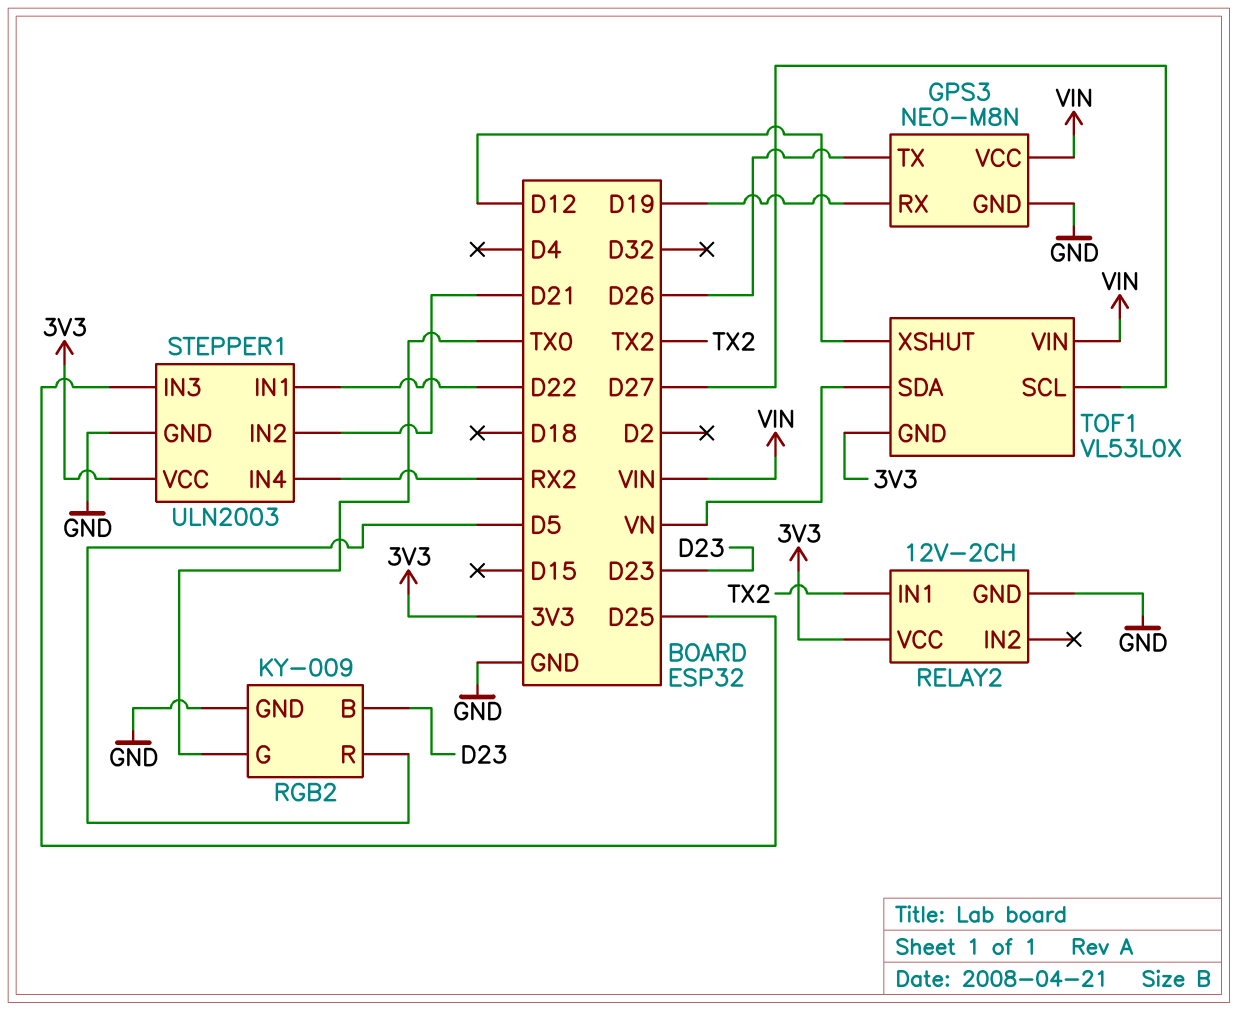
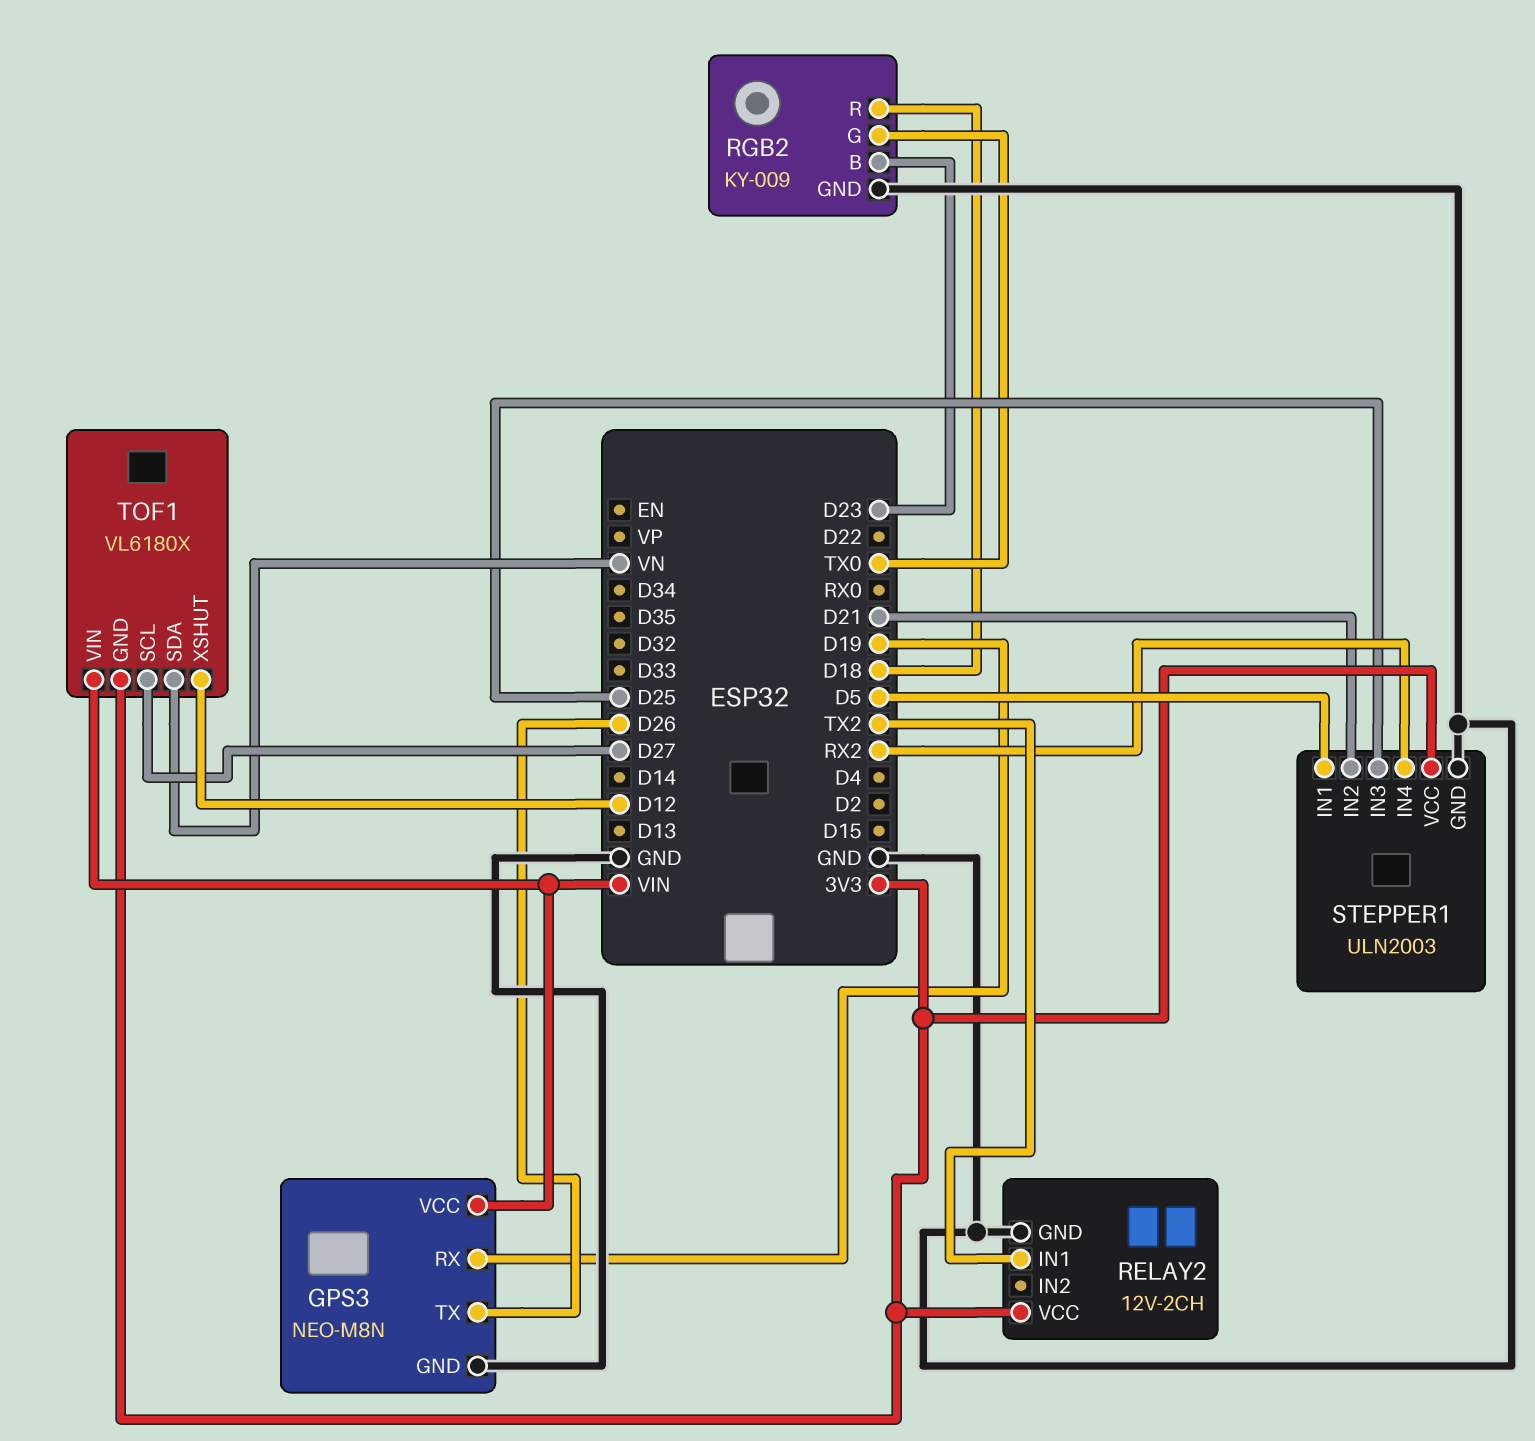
RGB2 pin R: D5 -> D18
STEPPER1 pin IN1: D22 -> D5
TOF1: VL53L0X -> VL6180X

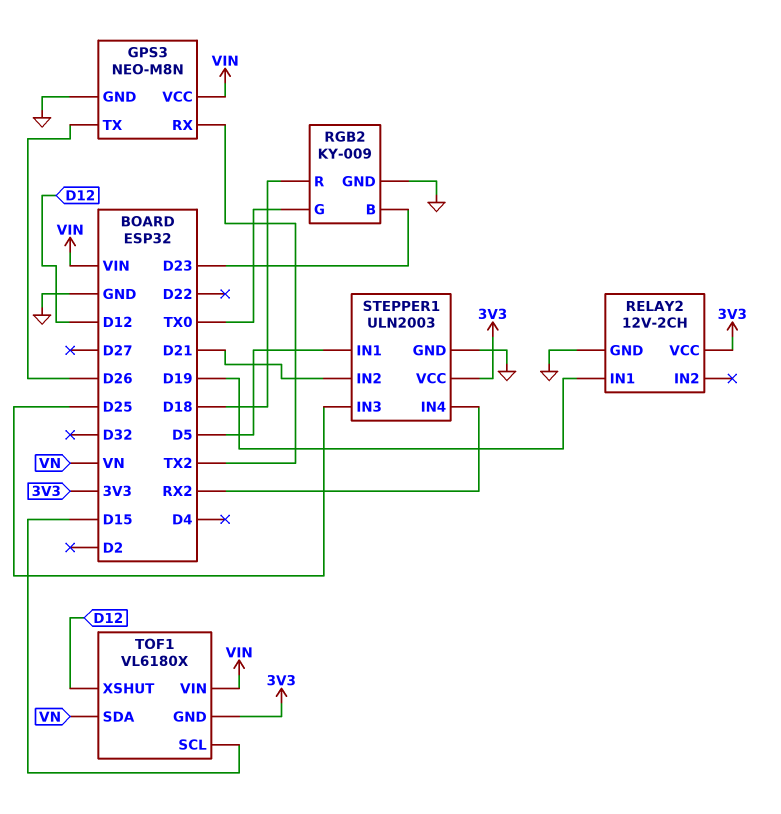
GPS3 pin RX: D19 -> TX2
RELAY2 pin IN1: TX2 -> D19
TOF1 pin SCL: D27 -> D15

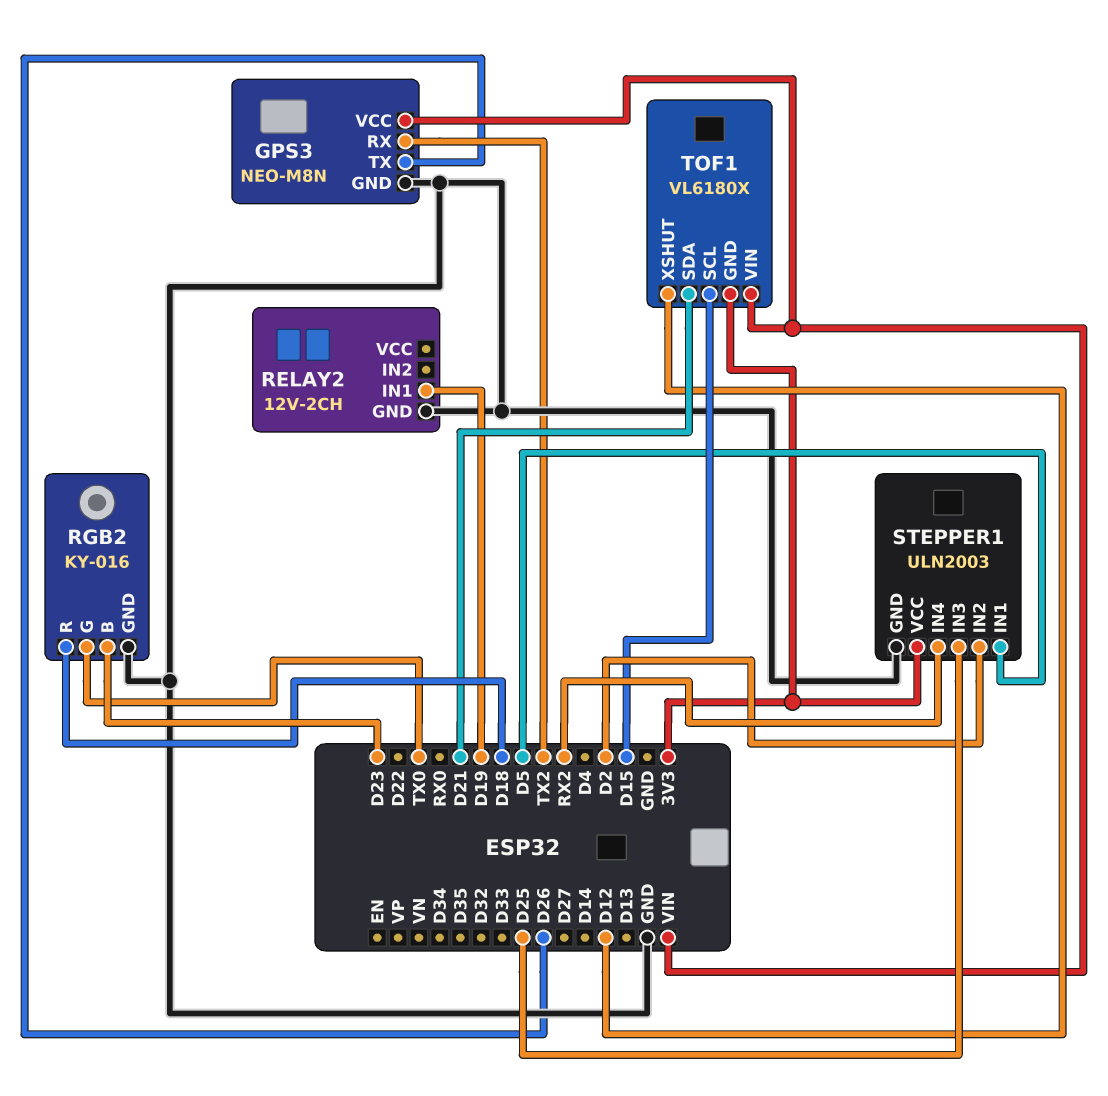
RELAY2 pin VCC: 3V3 -> none
RGB2: KY-009 -> KY-016
STEPPER1 pin IN2: D21 -> D2
TOF1 pin SDA: VN -> D21

